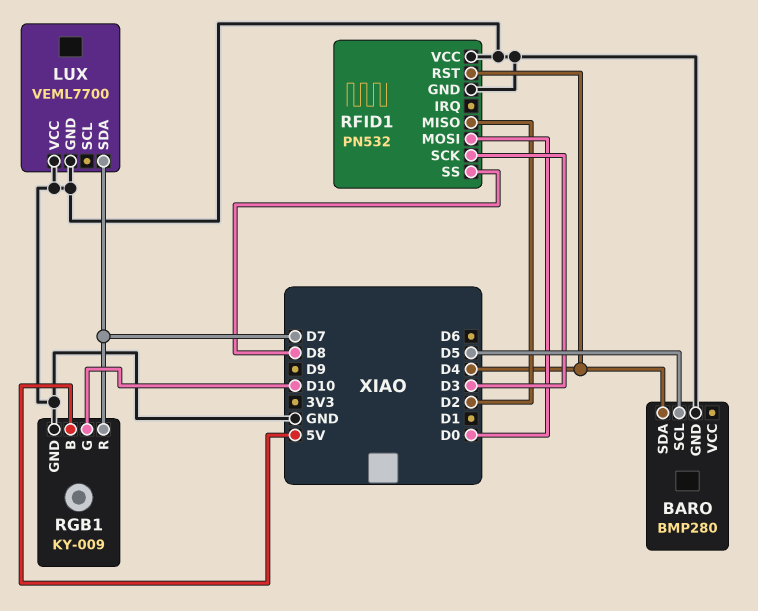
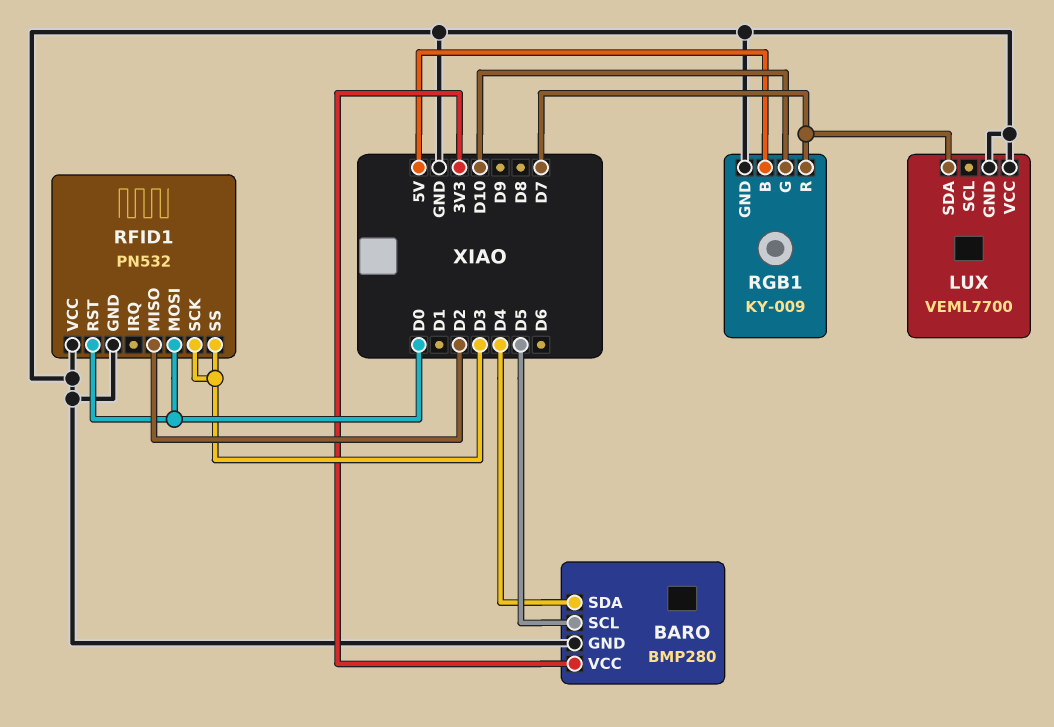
BARO pin VCC: none -> 3V3
RFID1 pin RST: D4 -> D0
RFID1 pin SS: D8 -> D3

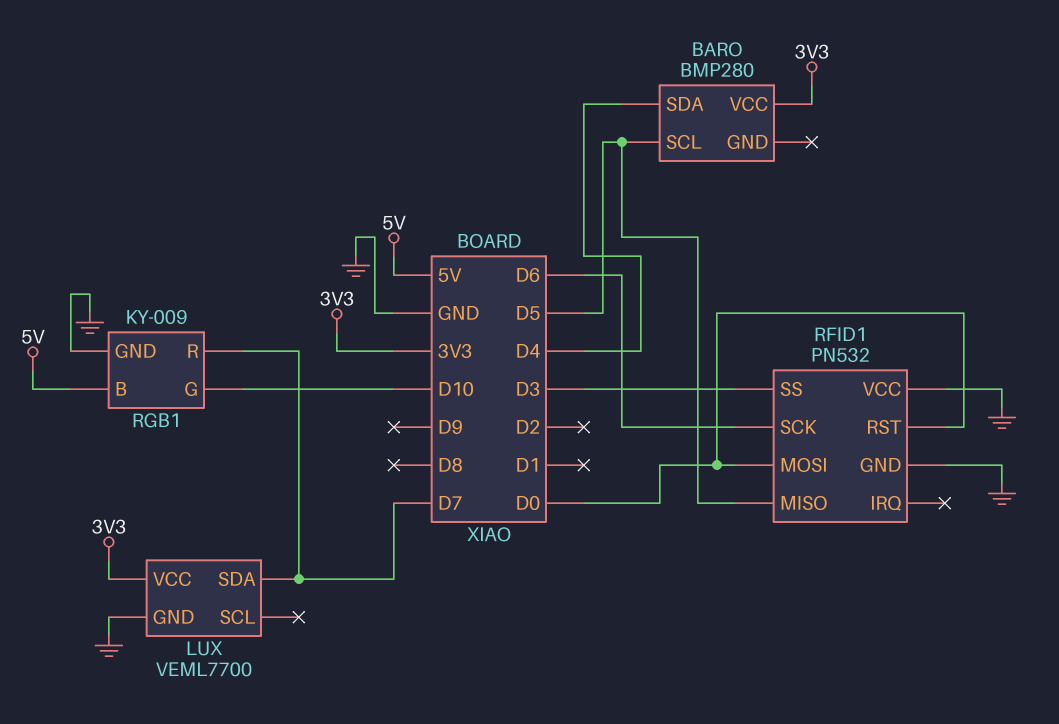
BARO pin GND: GND -> none
LUX pin VCC: GND -> 3V3
RFID1 pin MISO: D2 -> D5
RFID1 pin SCK: D3 -> D6

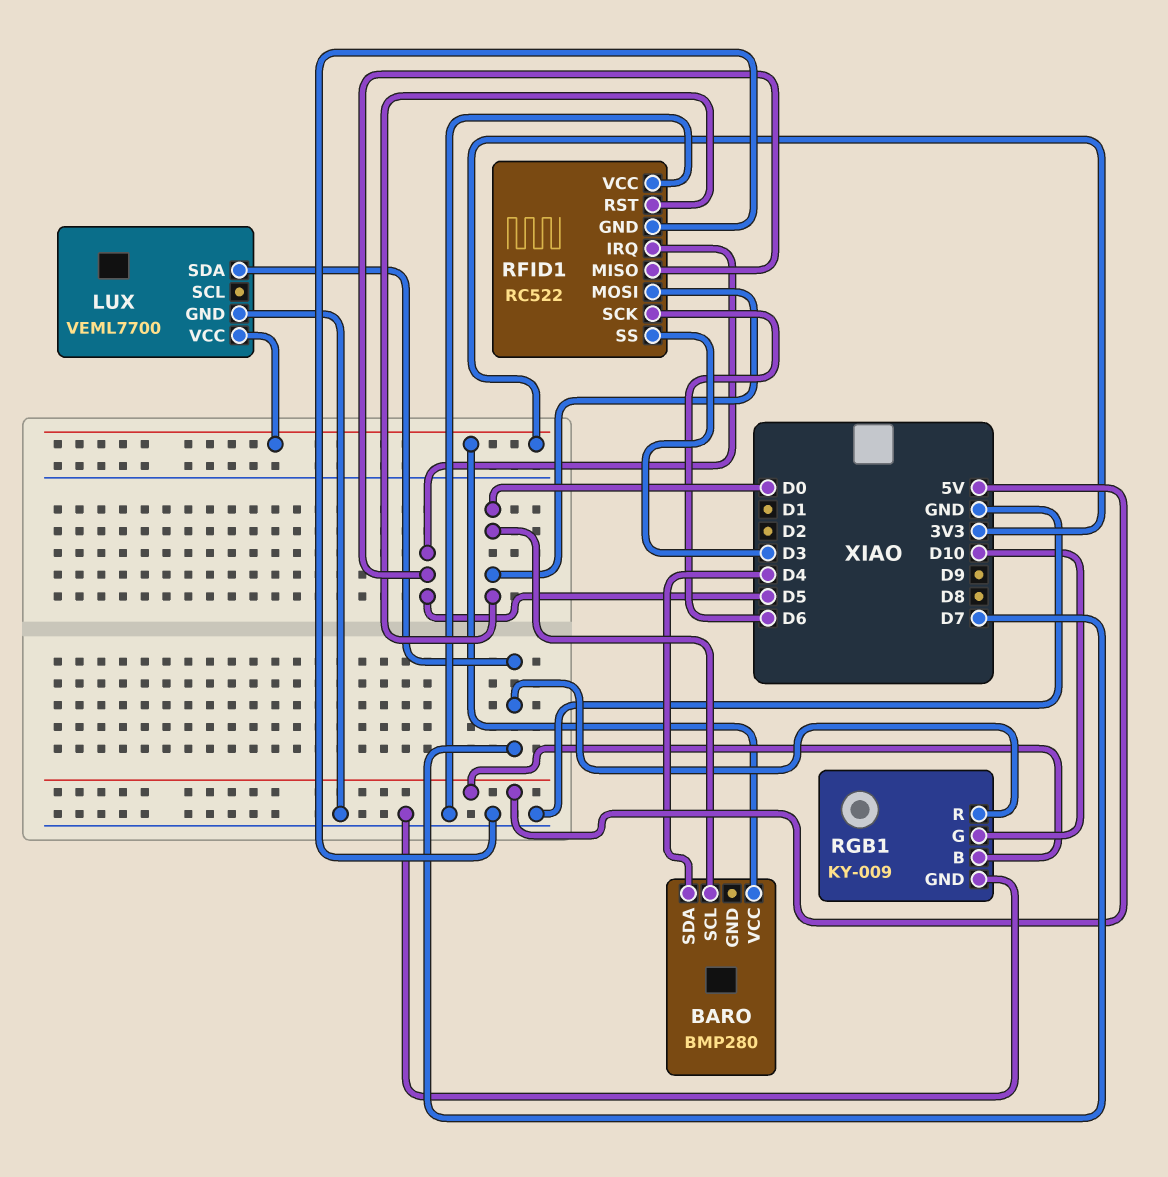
BARO pin SCL: D5 -> D0
RFID1: PN532 -> RC522
RFID1 pin IRQ: none -> D5

